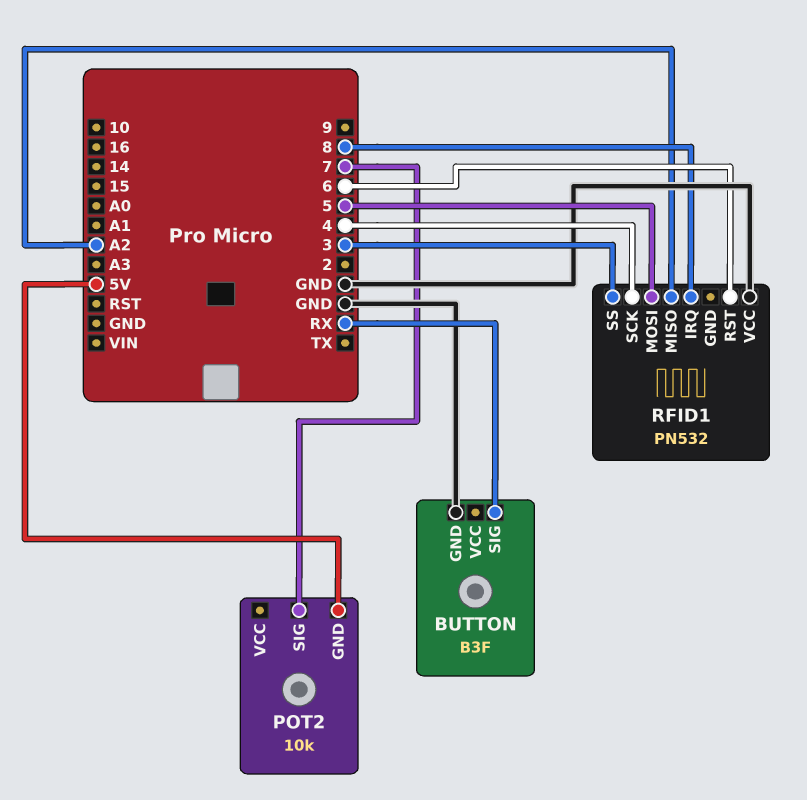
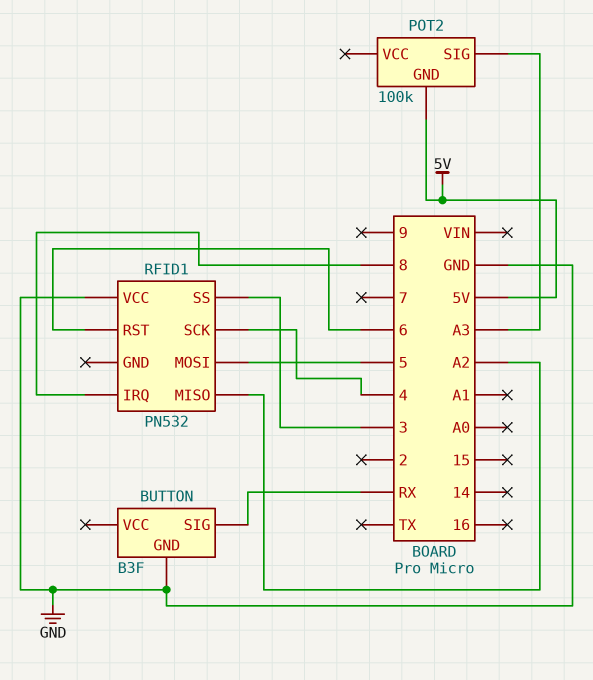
POT2: 10k -> 100k
POT2 pin SIG: 7 -> A3

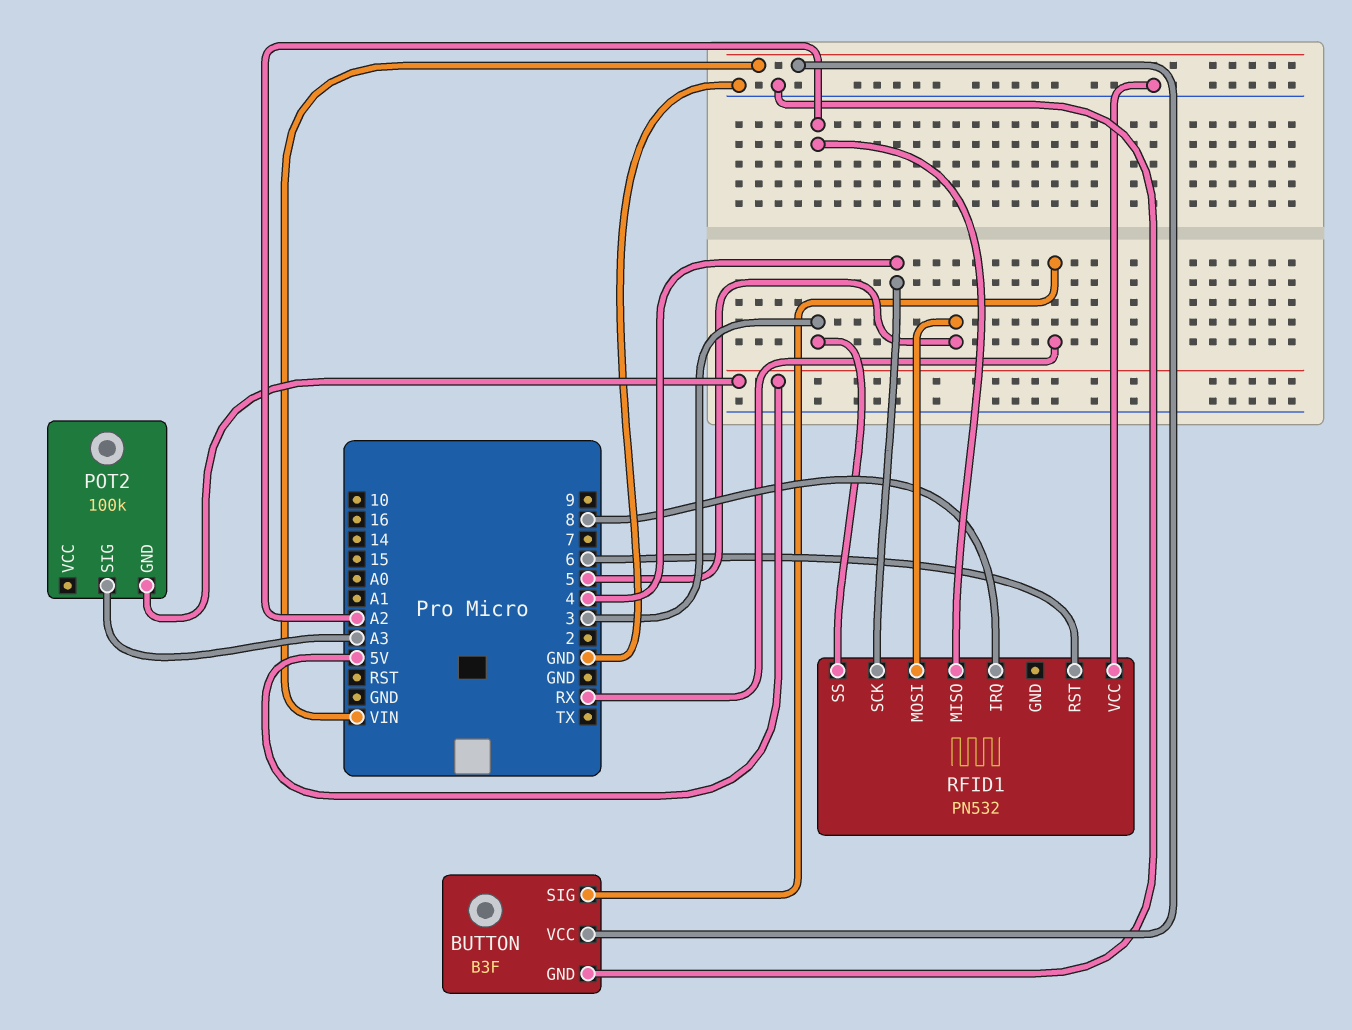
BUTTON pin VCC: none -> VIN

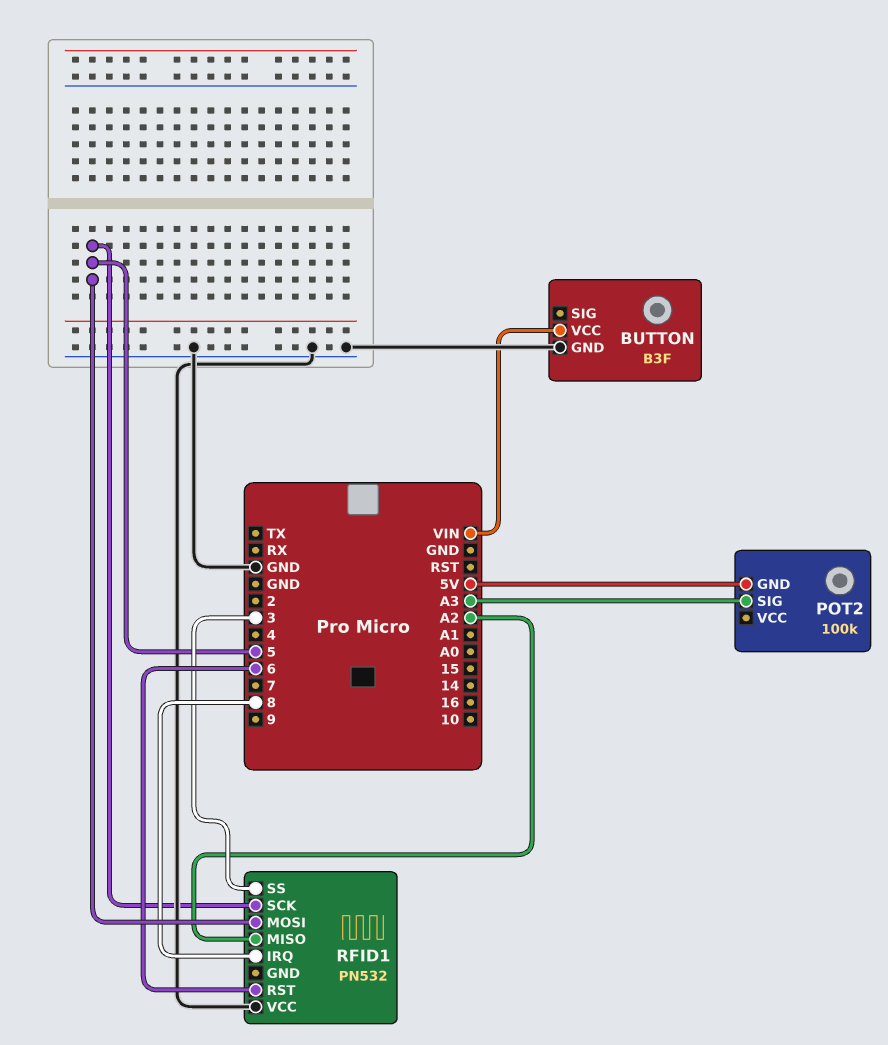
BUTTON pin SIG: RX -> none
RFID1 pin SCK: 4 -> 5

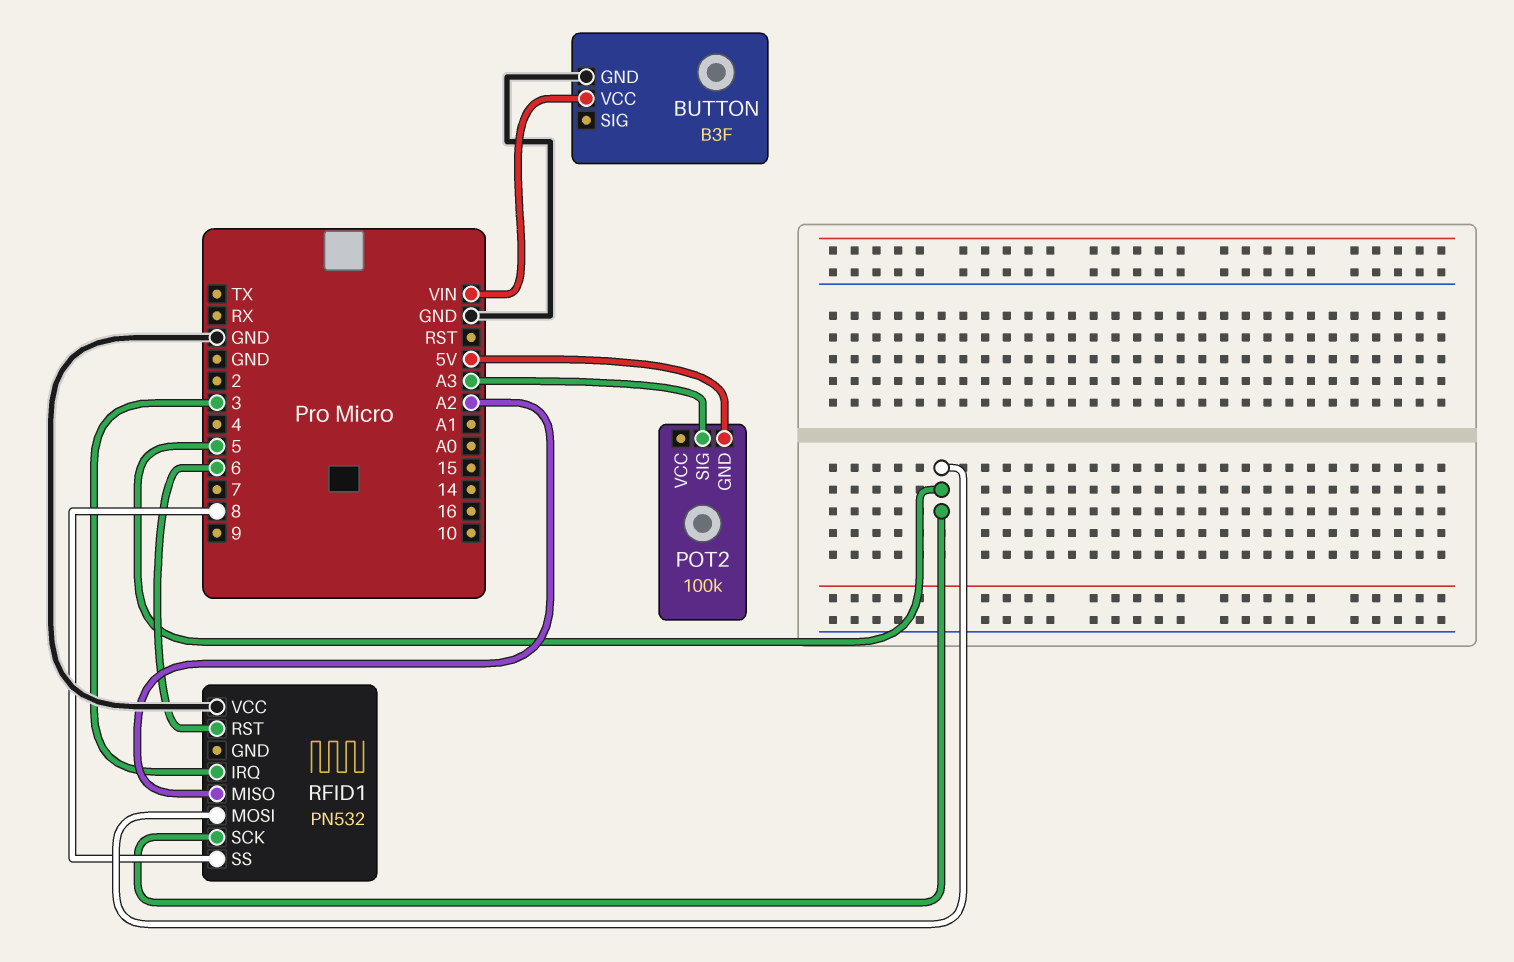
RFID1 pin IRQ: 8 -> 3
RFID1 pin SS: 3 -> 8

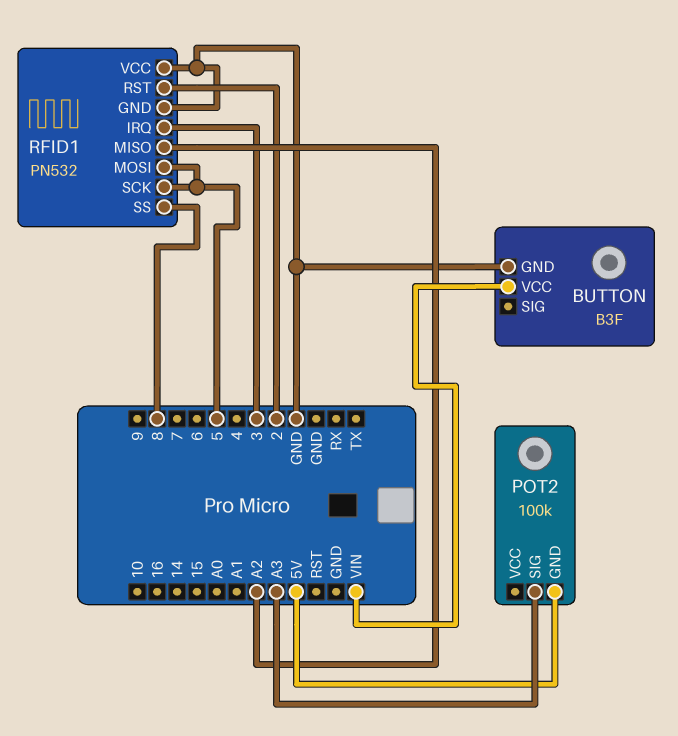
RFID1 pin GND: none -> GND
RFID1 pin RST: 6 -> 2

